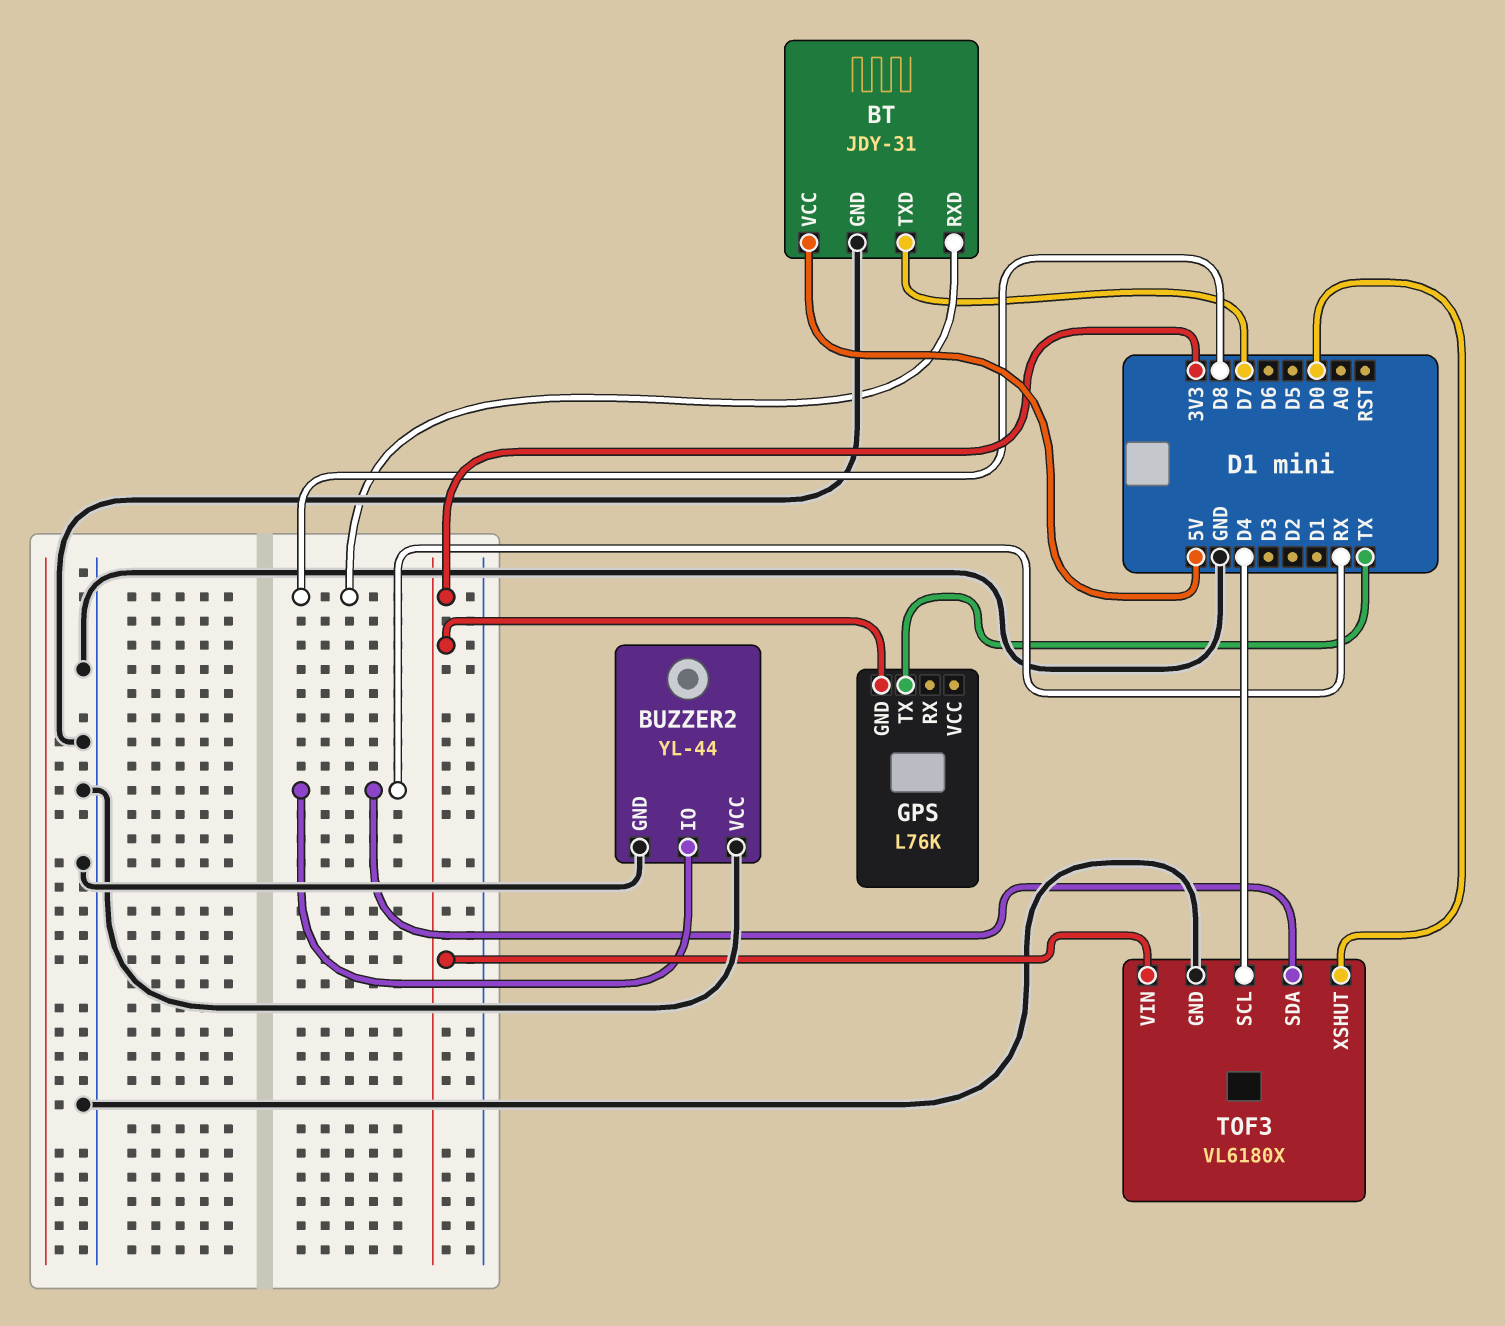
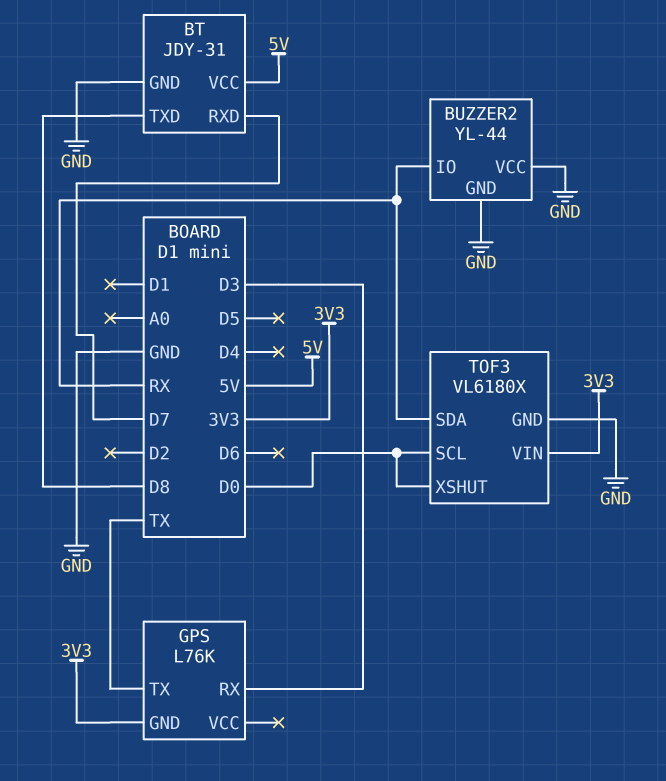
BT pin RXD: D8 -> D7
BT pin TXD: D7 -> D8
GPS pin RX: none -> D3
TOF3 pin SCL: D4 -> D0

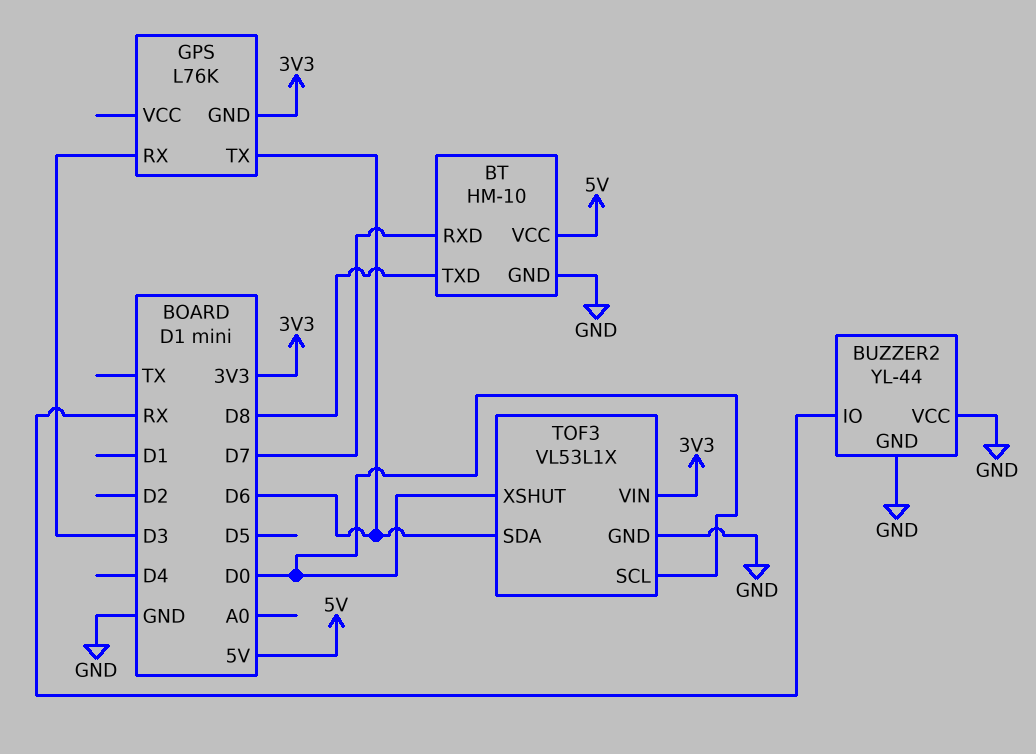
BT: JDY-31 -> HM-10
GPS pin TX: TX -> D6
TOF3: VL6180X -> VL53L1X
TOF3 pin SDA: RX -> D6

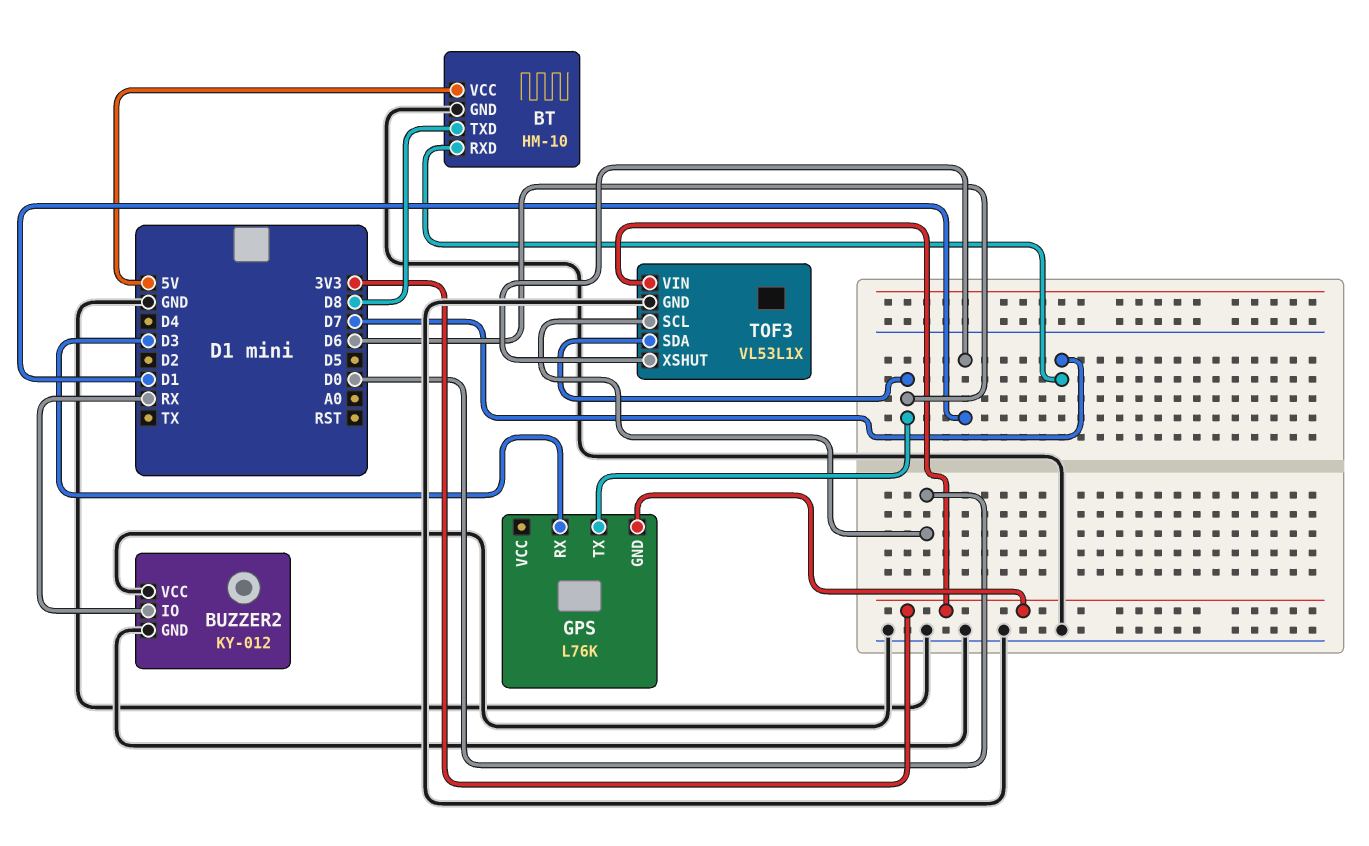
BUZZER2: YL-44 -> KY-012
TOF3 pin XSHUT: D0 -> D1

